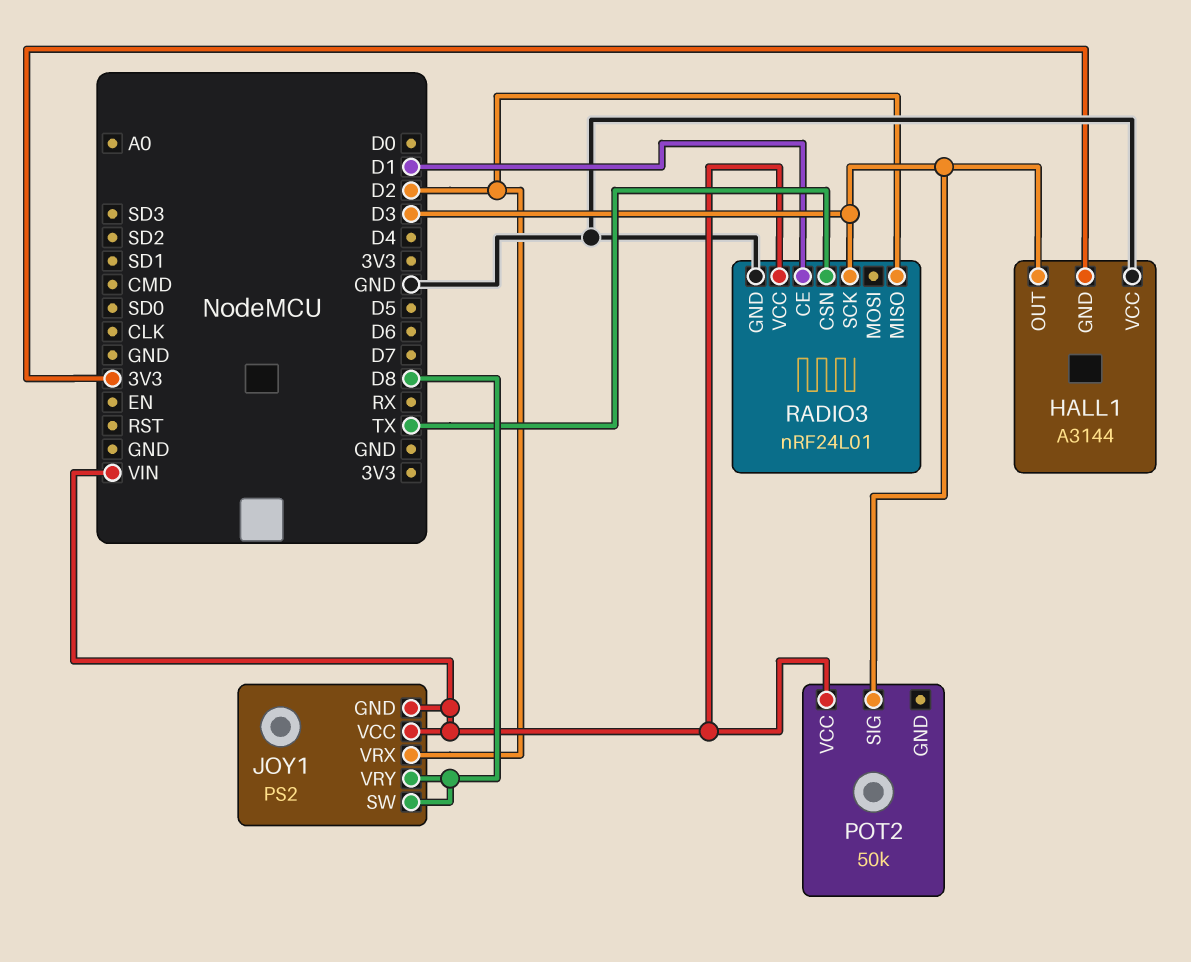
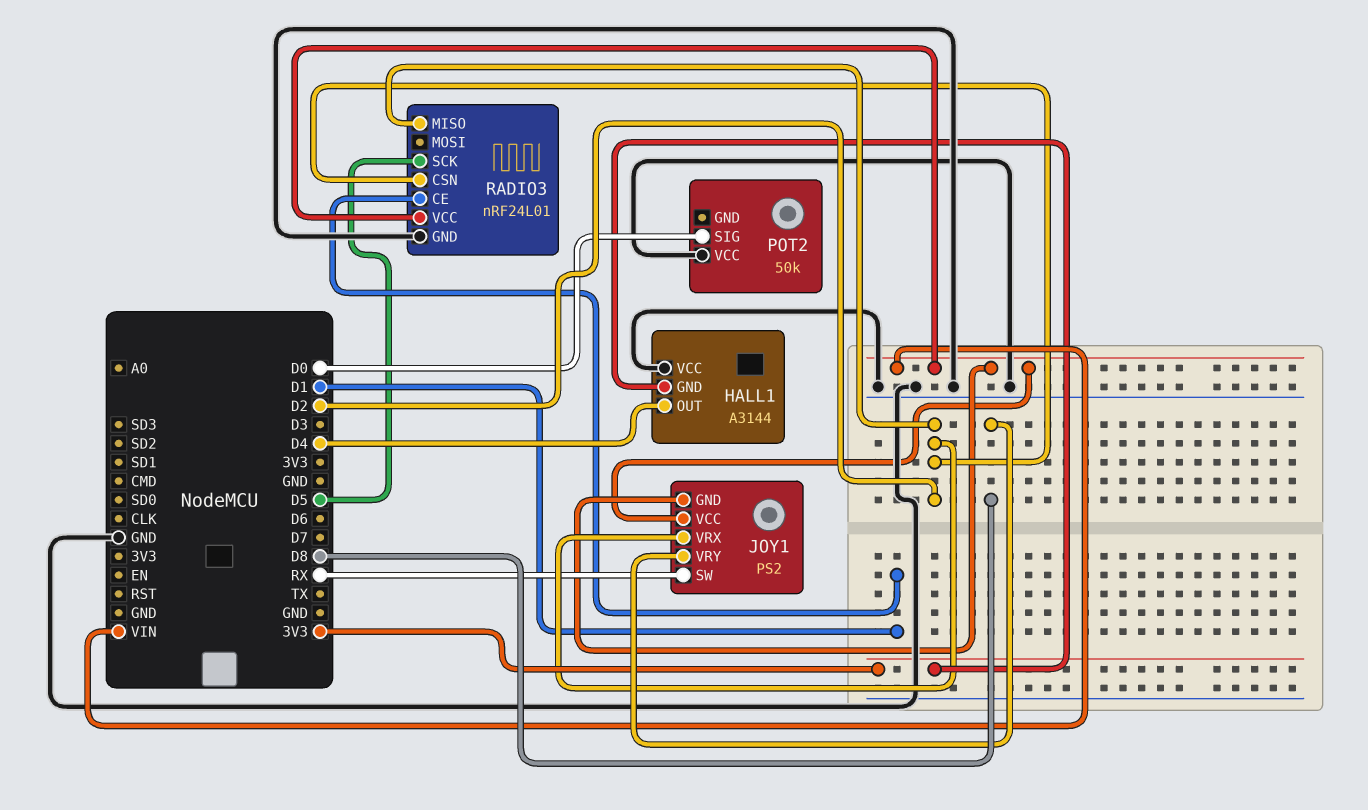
HALL1 pin OUT: D3 -> D4
JOY1 pin SW: D8 -> RX
POT2 pin SIG: D3 -> D0
POT2 pin VCC: VIN -> GND
RADIO3 pin CSN: TX -> D2
RADIO3 pin SCK: D3 -> D5

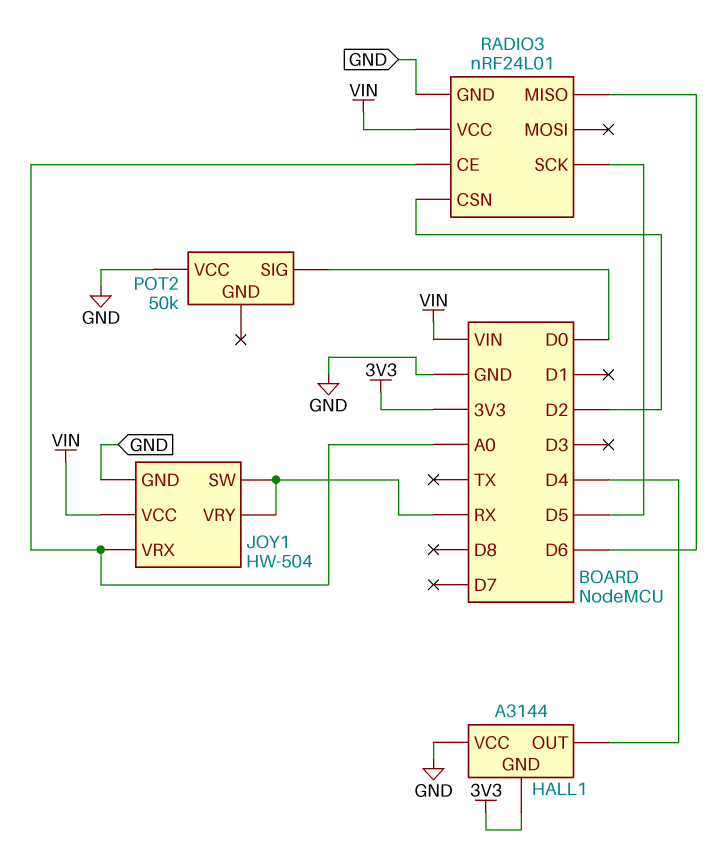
JOY1: PS2 -> HW-504
JOY1 pin GND: VIN -> GND
JOY1 pin VRX: D2 -> A0
JOY1 pin VRY: D8 -> RX
RADIO3 pin CE: D1 -> A0
RADIO3 pin MISO: D2 -> D6

